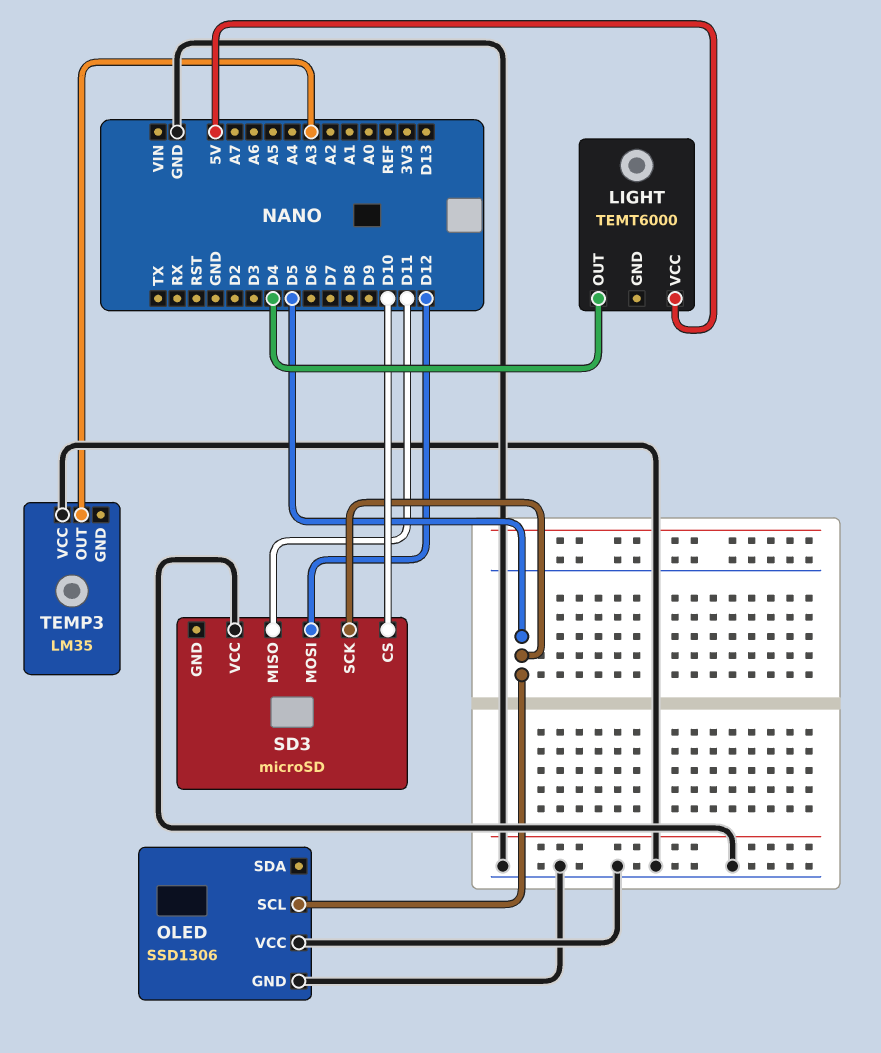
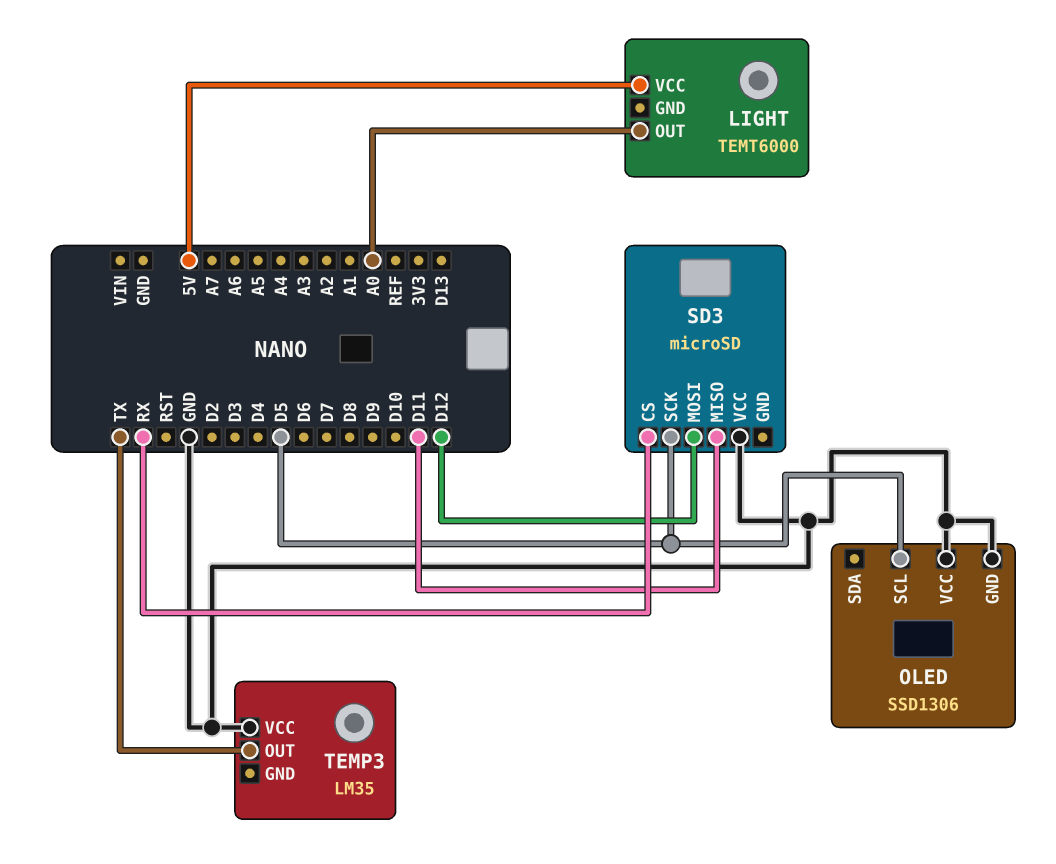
LIGHT pin OUT: D4 -> A0
SD3 pin CS: D10 -> RX
TEMP3 pin OUT: A3 -> TX

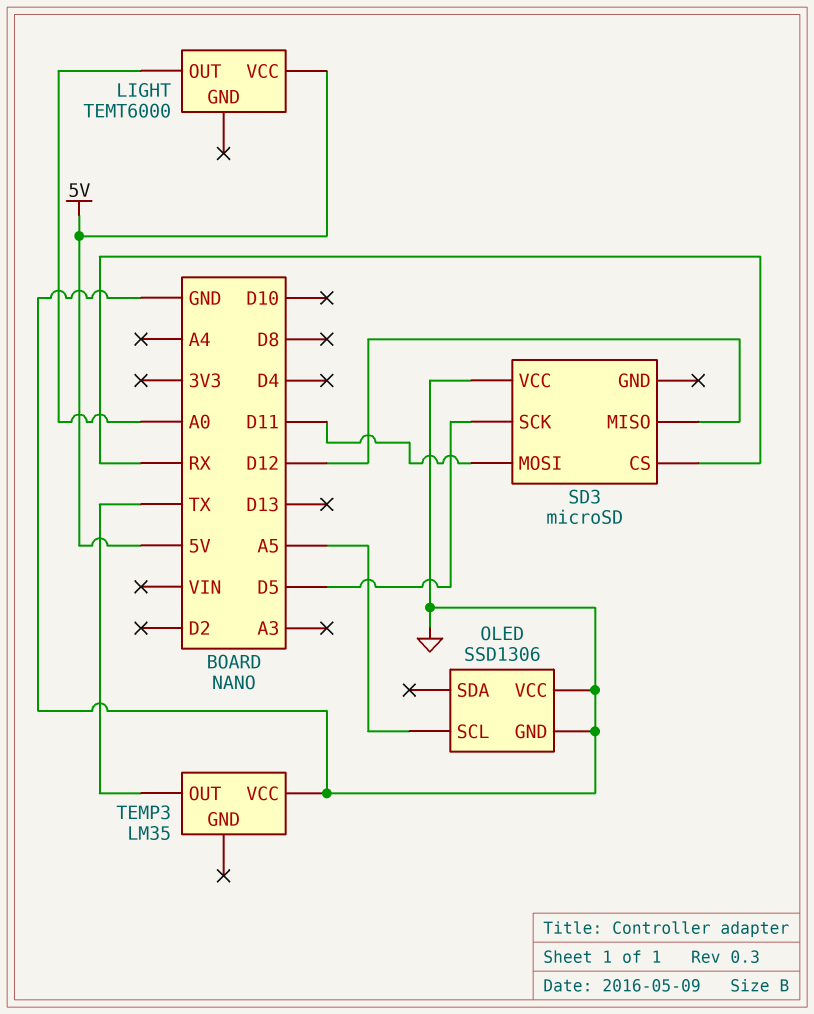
OLED pin SCL: D5 -> A5
SD3 pin MISO: D11 -> D12
SD3 pin MOSI: D12 -> D11

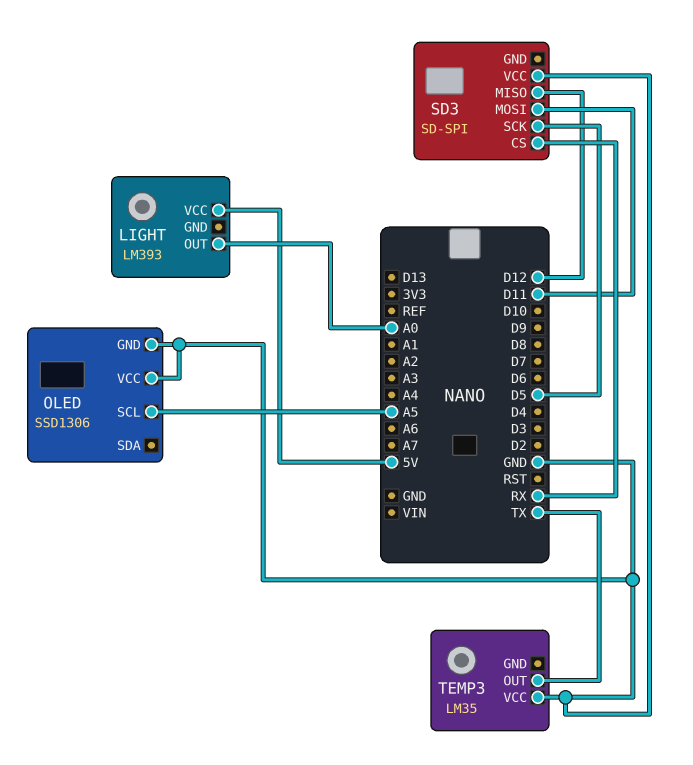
LIGHT: TEMT6000 -> LM393
SD3: microSD -> SD-SPI

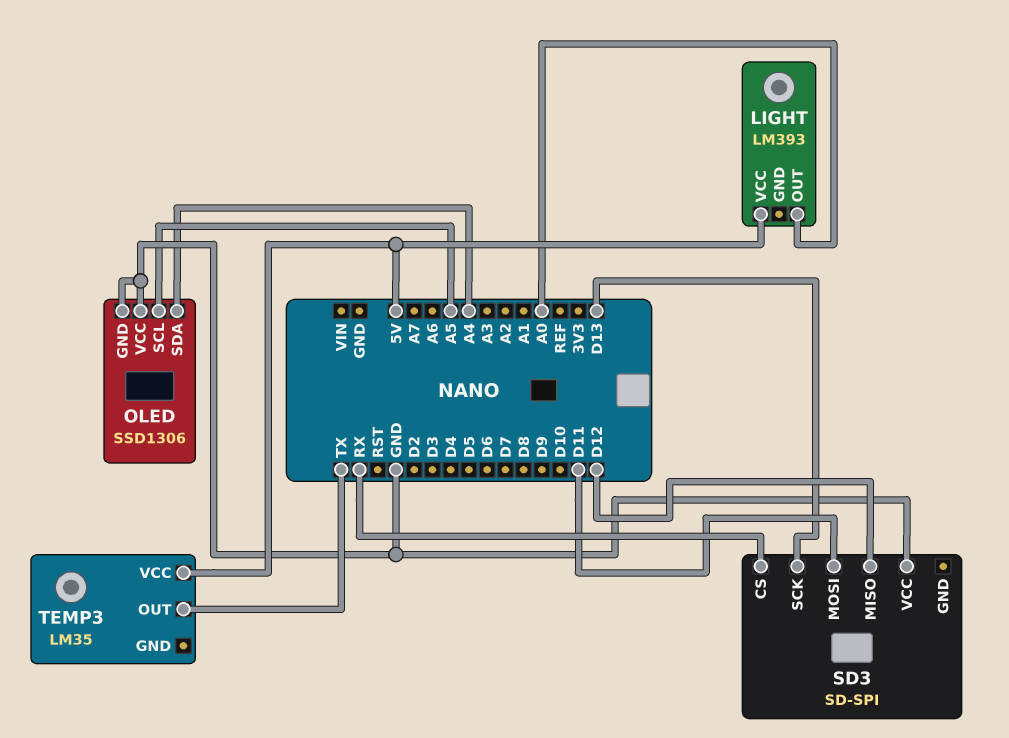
OLED pin SDA: none -> A4
SD3 pin SCK: D5 -> D13
TEMP3 pin VCC: GND -> 5V

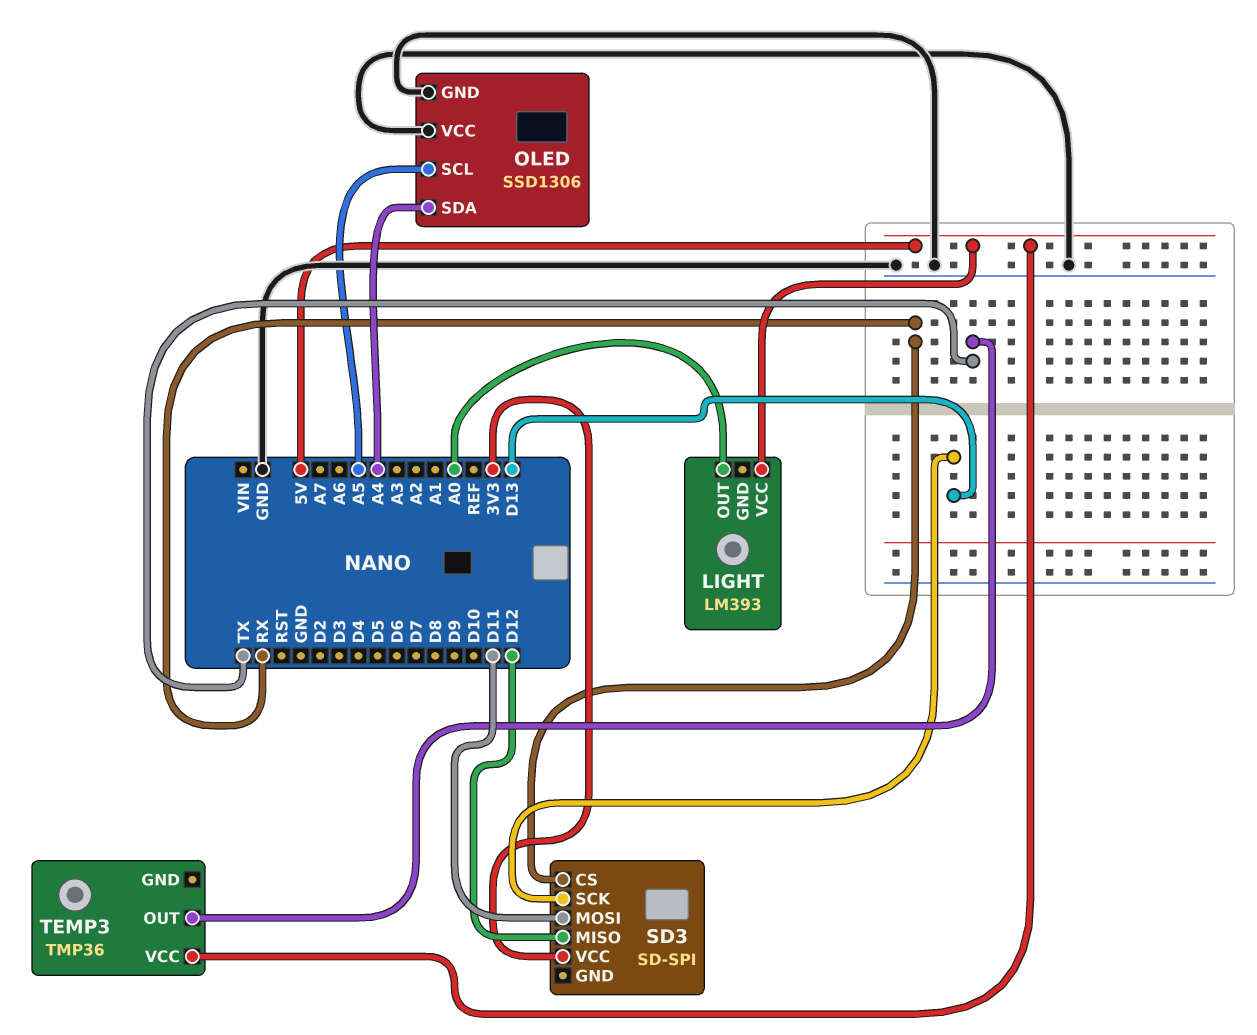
SD3 pin VCC: GND -> 3V3
TEMP3: LM35 -> TMP36

